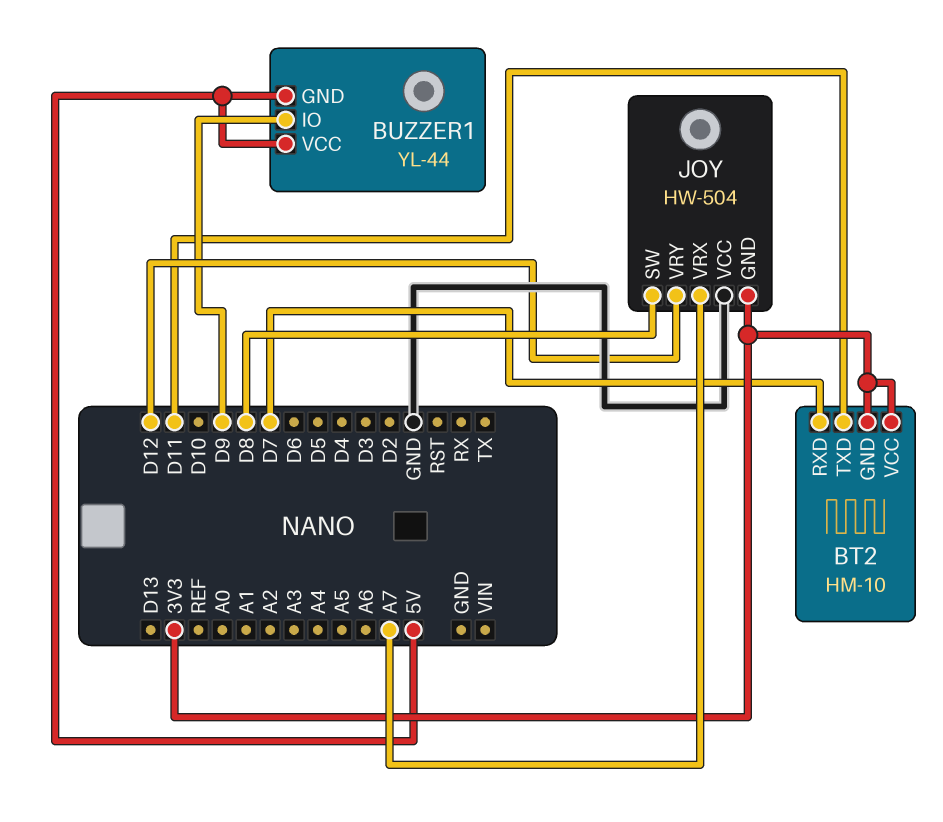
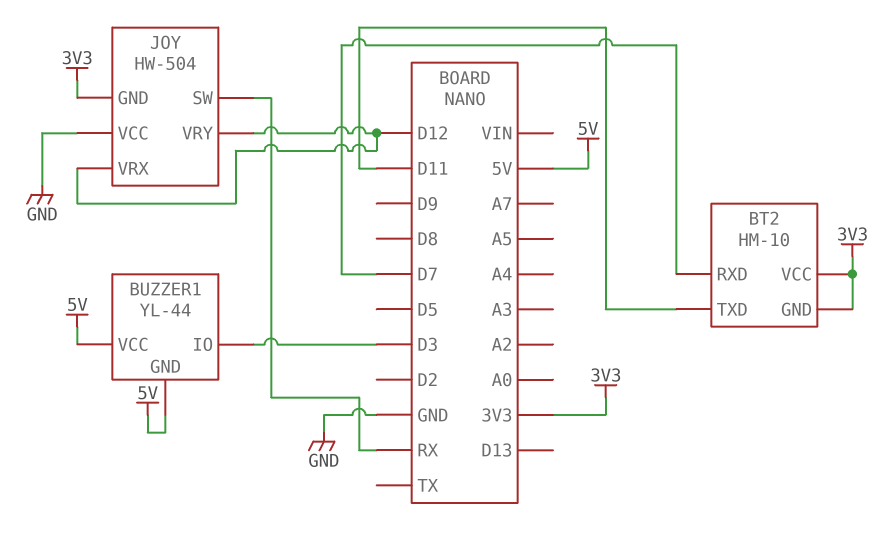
BUZZER1 pin IO: D9 -> D3
JOY pin SW: D8 -> RX
JOY pin VRX: A7 -> D12

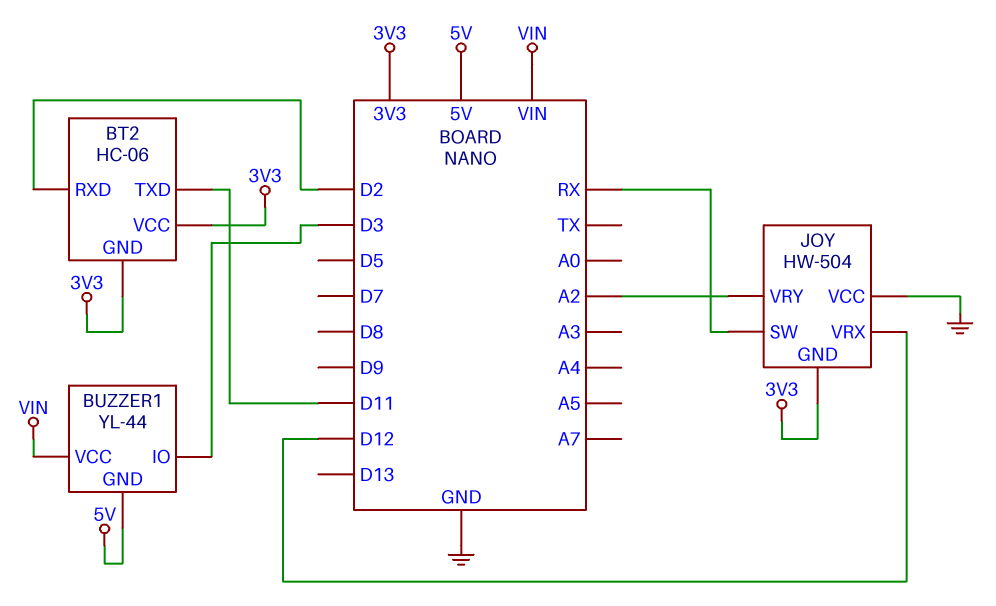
BT2: HM-10 -> HC-06
BT2 pin RXD: D7 -> D2
BUZZER1 pin VCC: 5V -> VIN
JOY pin VRY: D12 -> A2

